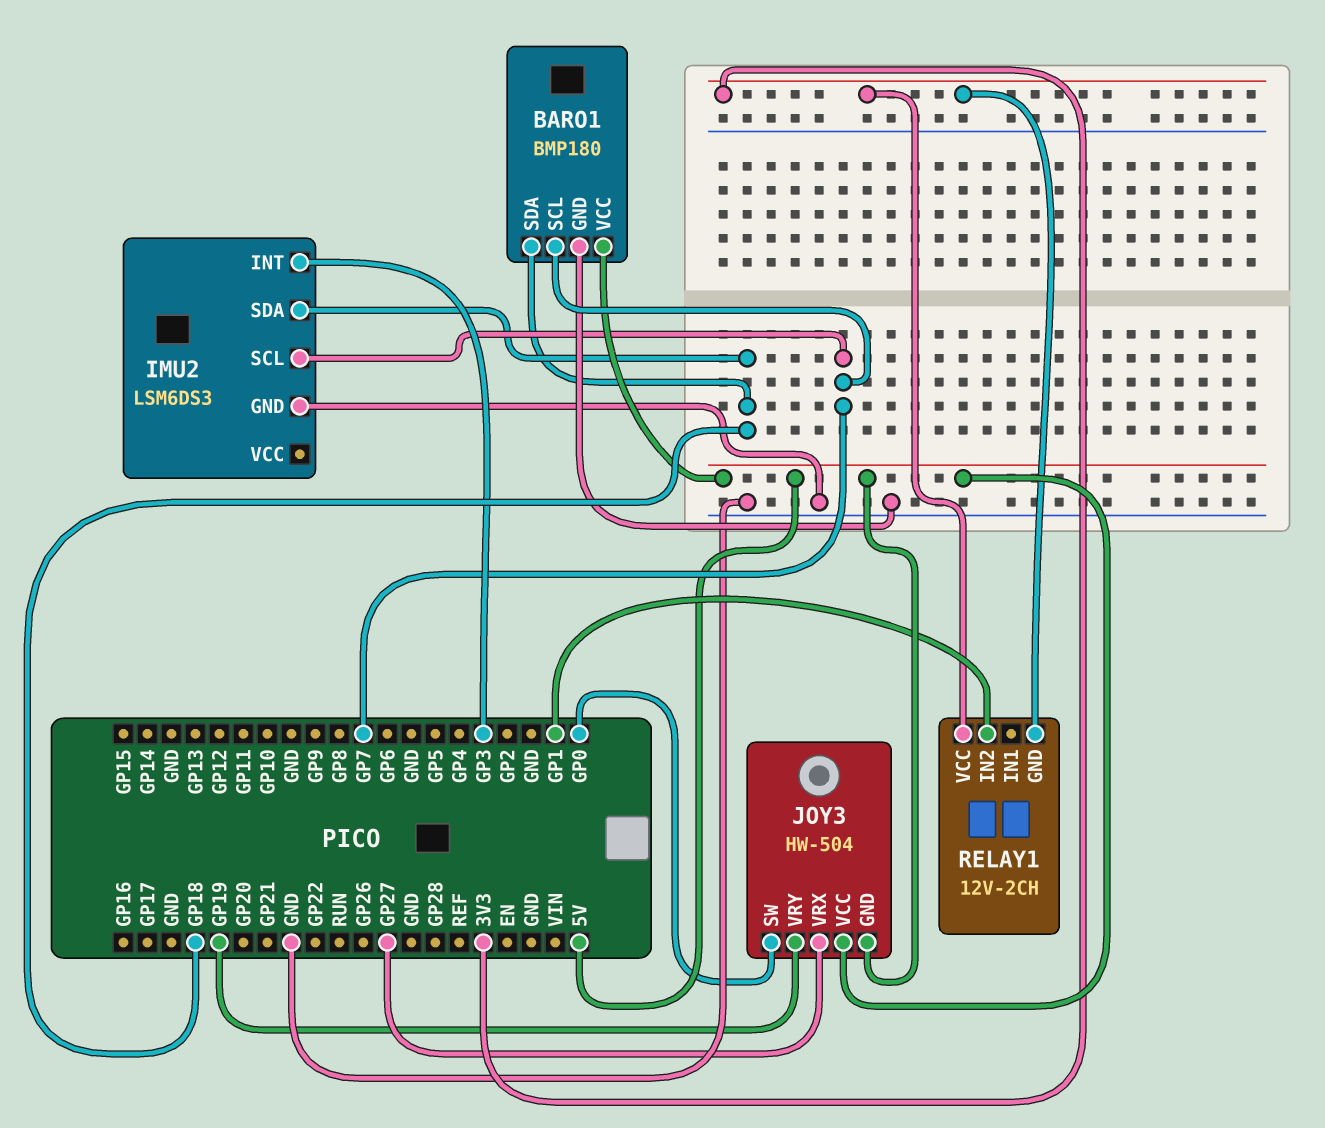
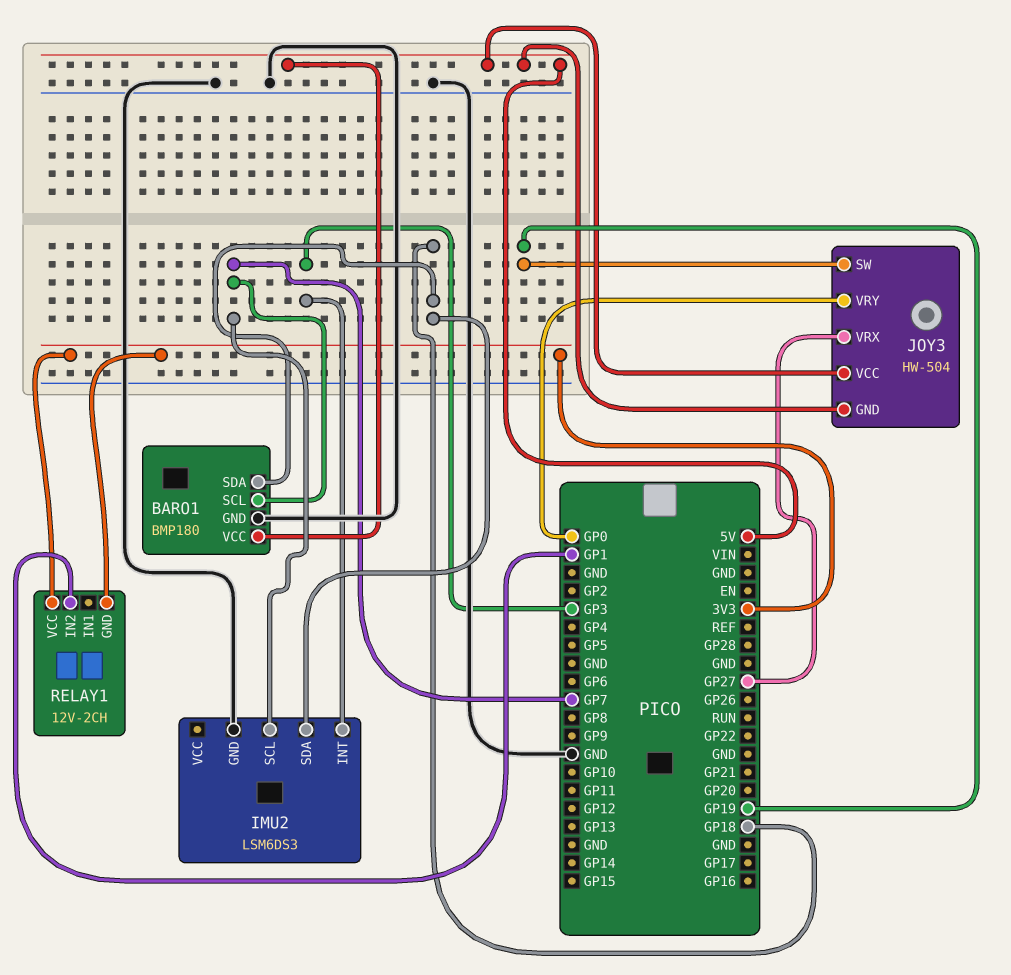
JOY3 pin SW: GP0 -> GP19
JOY3 pin VRY: GP19 -> GP0

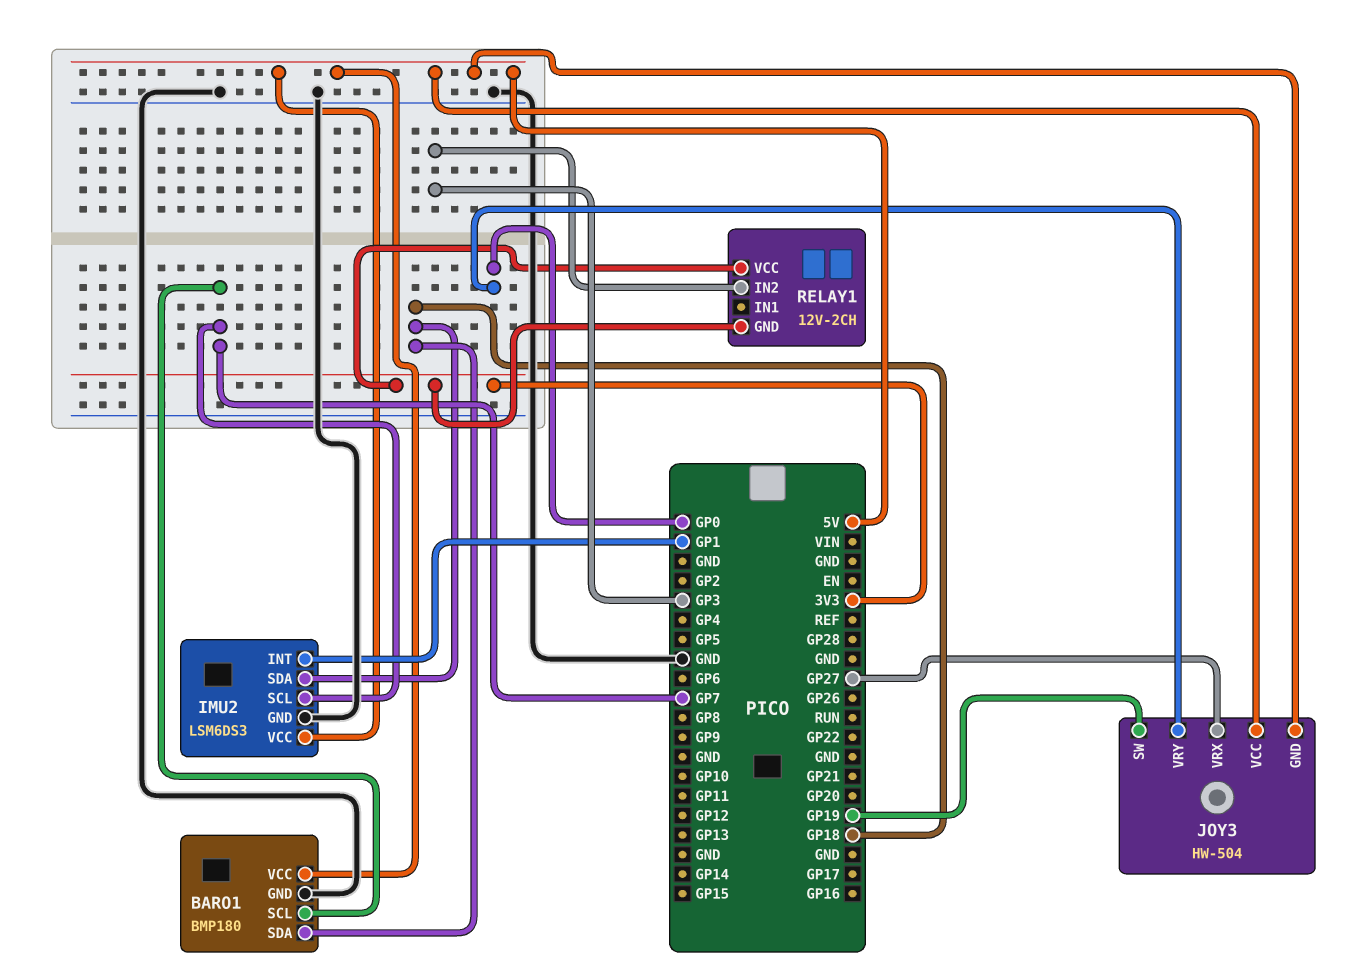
IMU2 pin INT: GP3 -> GP1
IMU2 pin VCC: none -> 5V
RELAY1 pin IN2: GP1 -> GP3

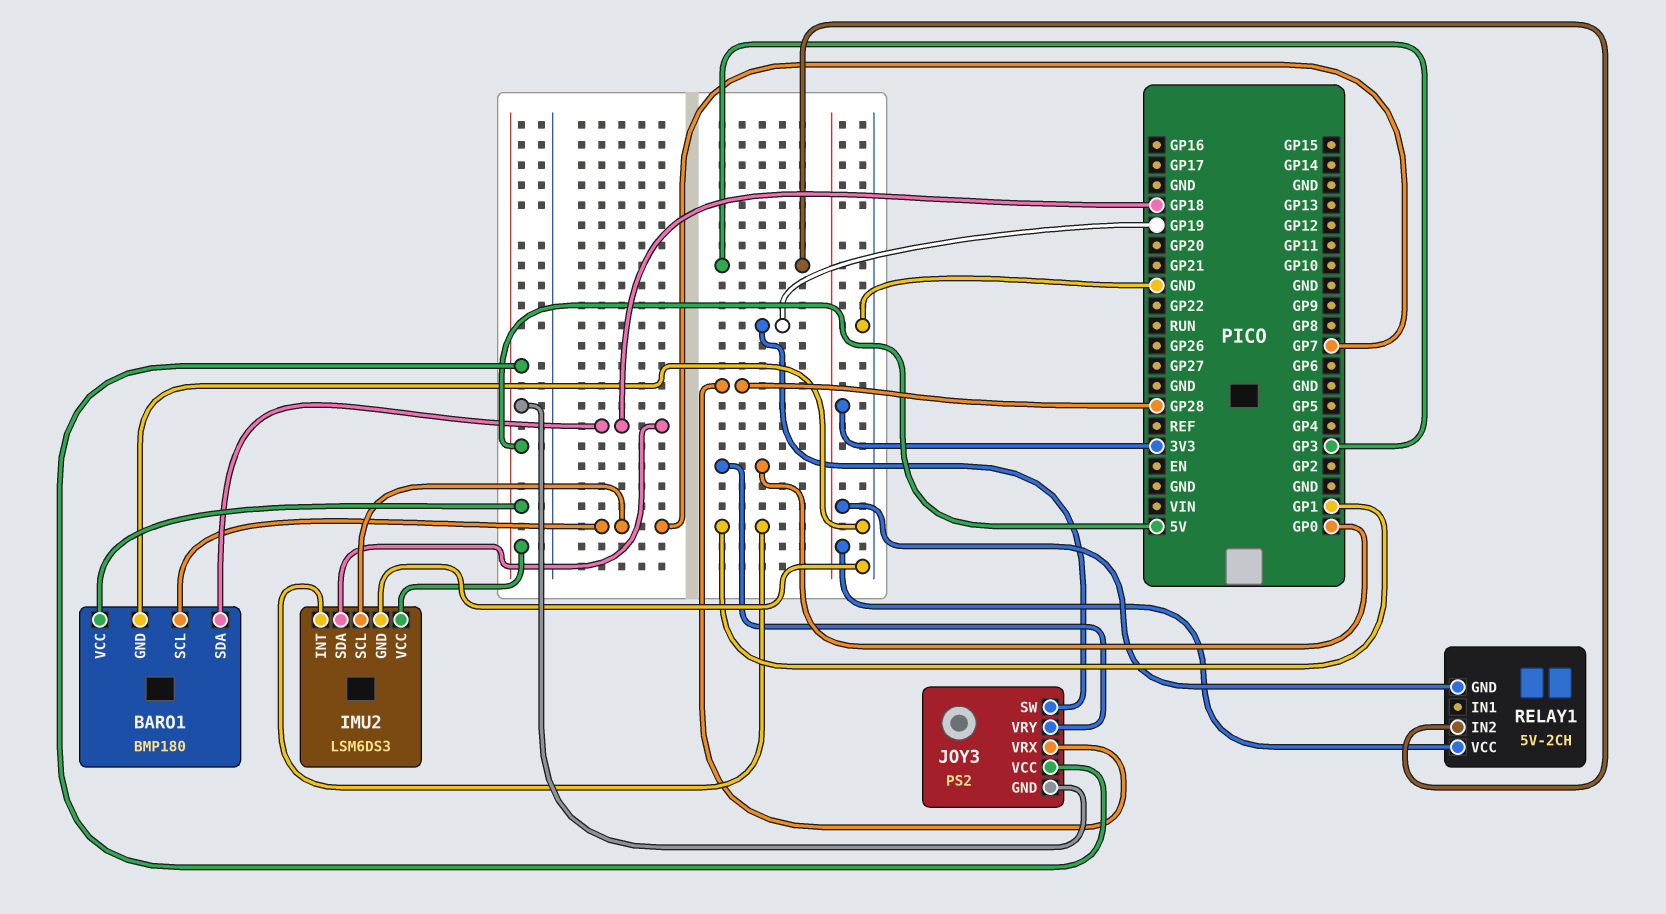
JOY3: HW-504 -> PS2
JOY3 pin VRX: GP27 -> GP28
RELAY1: 12V-2CH -> 5V-2CH

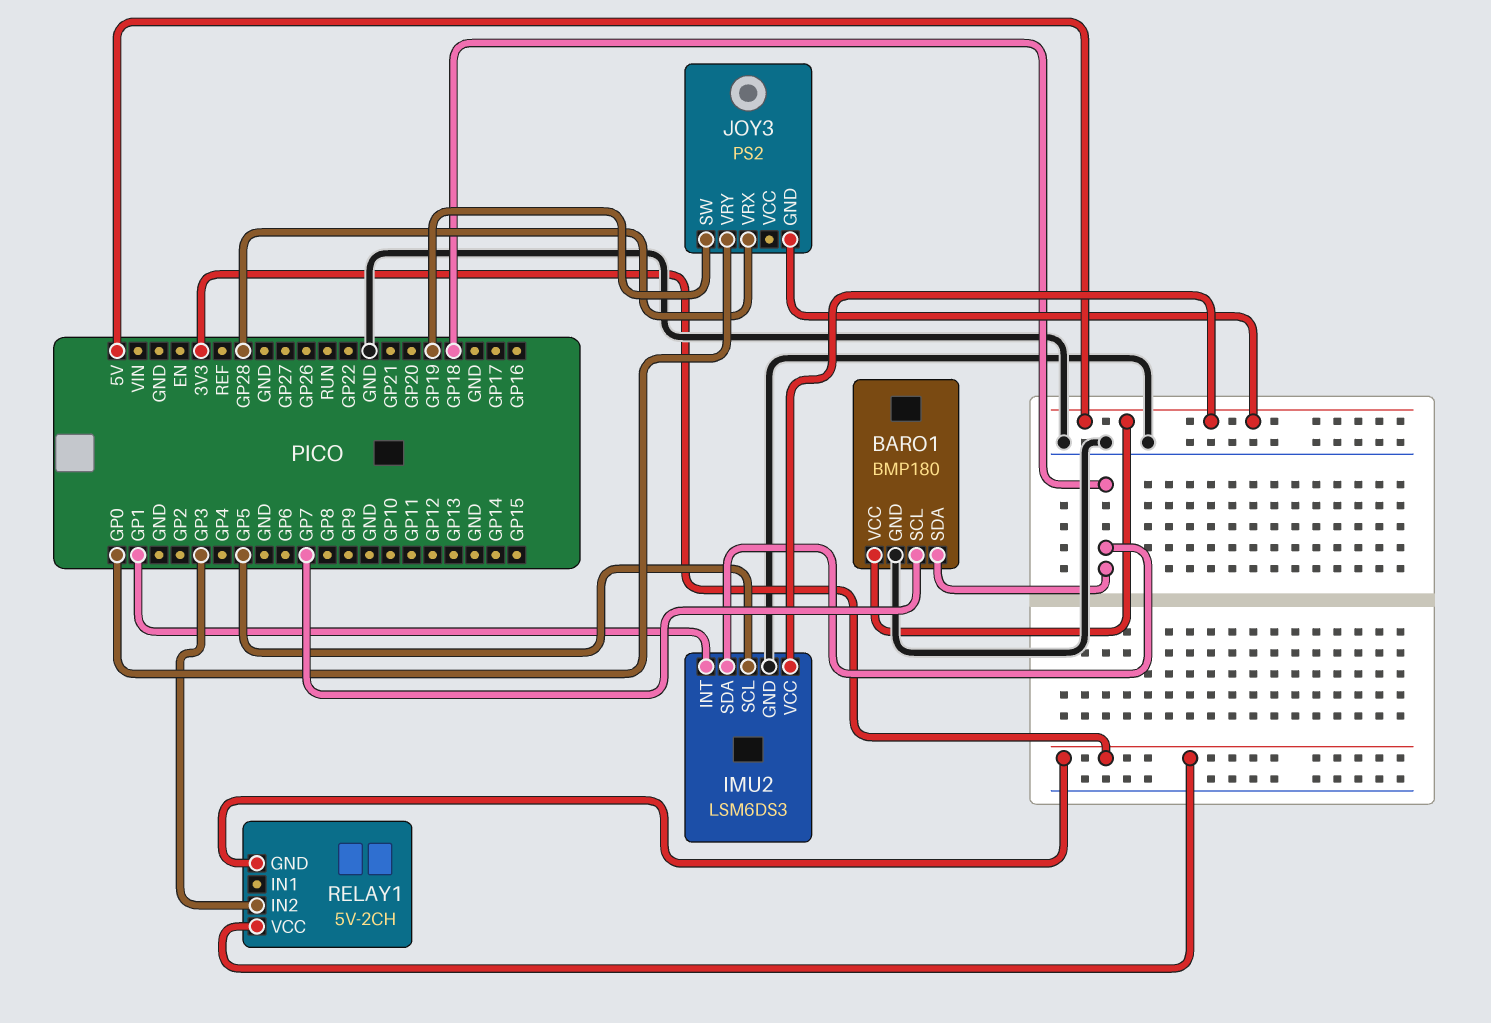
IMU2 pin SCL: GP7 -> GP5
JOY3 pin VCC: 5V -> none

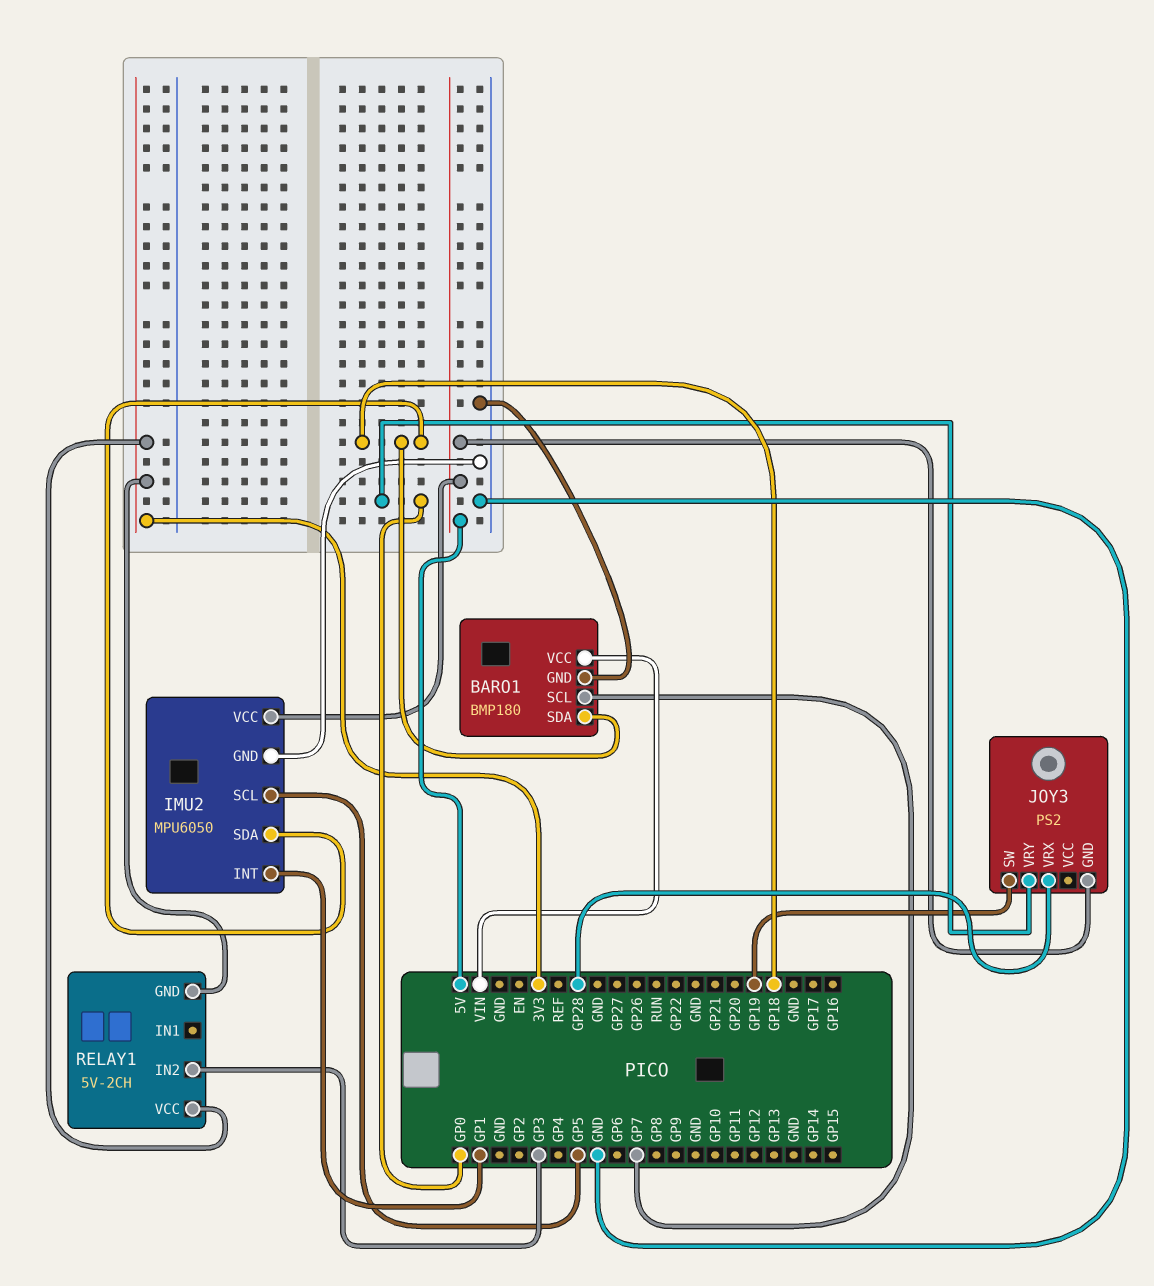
BARO1 pin VCC: 5V -> VIN
IMU2: LSM6DS3 -> MPU6050

